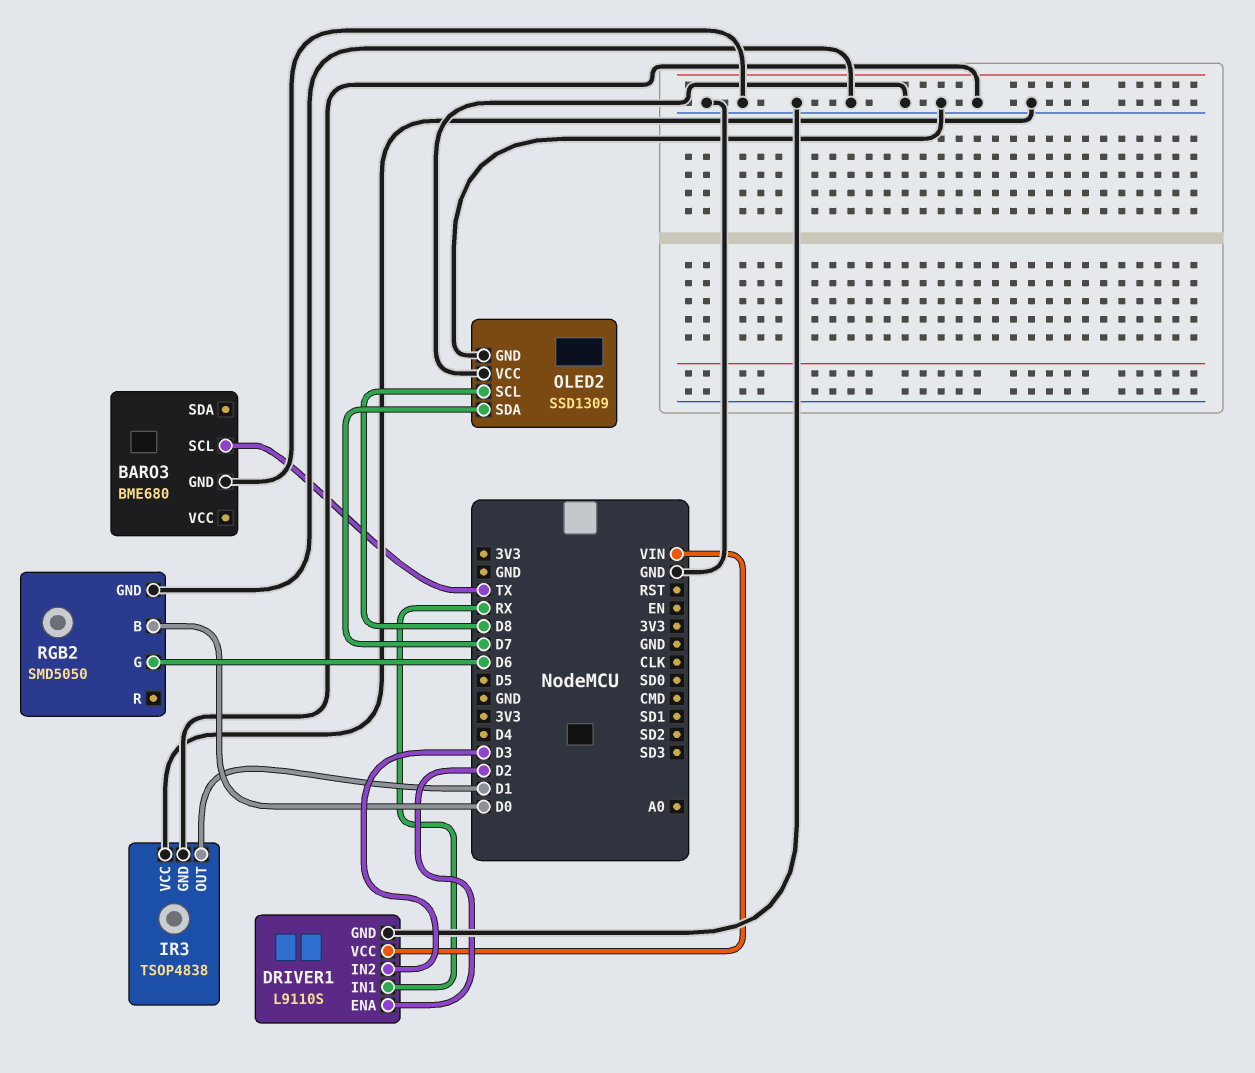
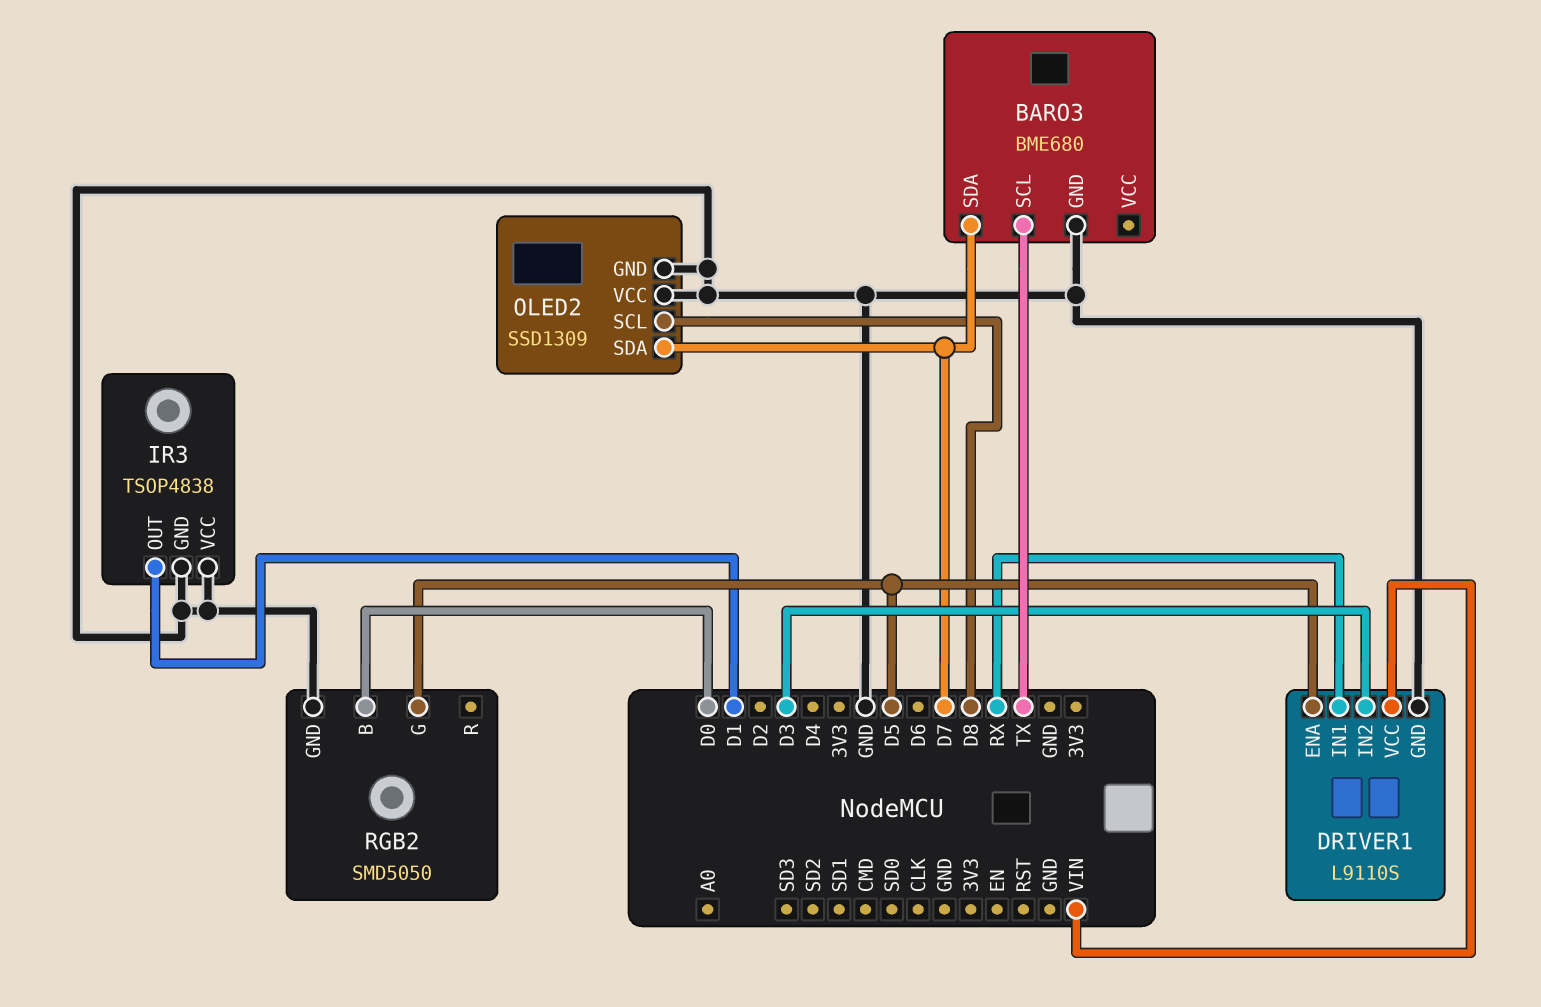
BARO3 pin SDA: none -> D7
DRIVER1 pin ENA: D2 -> D5
RGB2 pin G: D6 -> D5

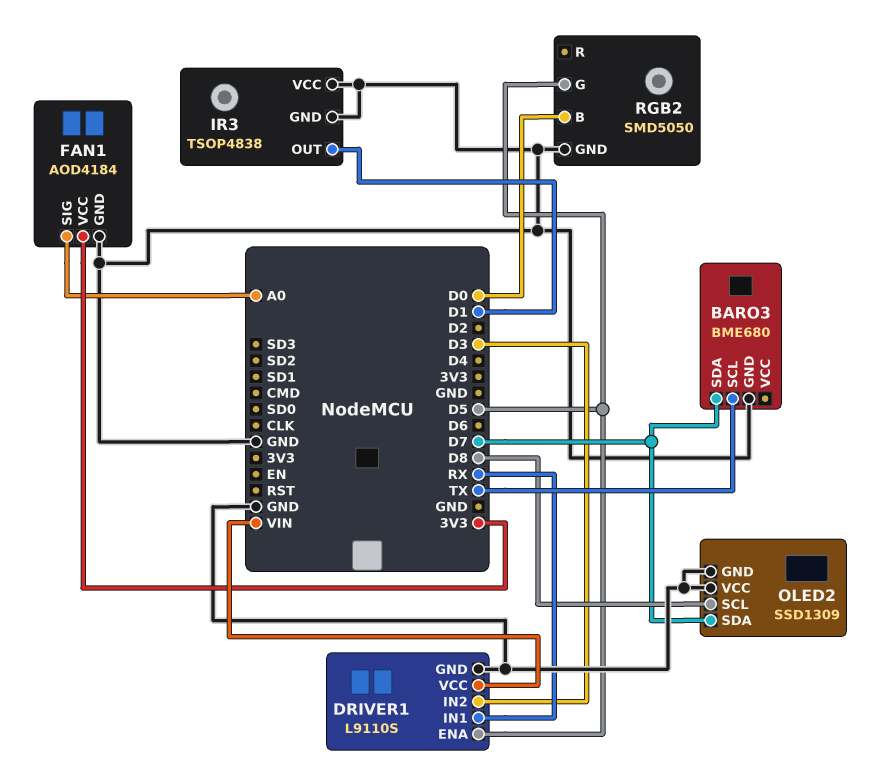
FAN1: none -> AOD4184
FAN1 pin GND: none -> GND
FAN1 pin SIG: none -> A0
FAN1 pin VCC: none -> 3V3

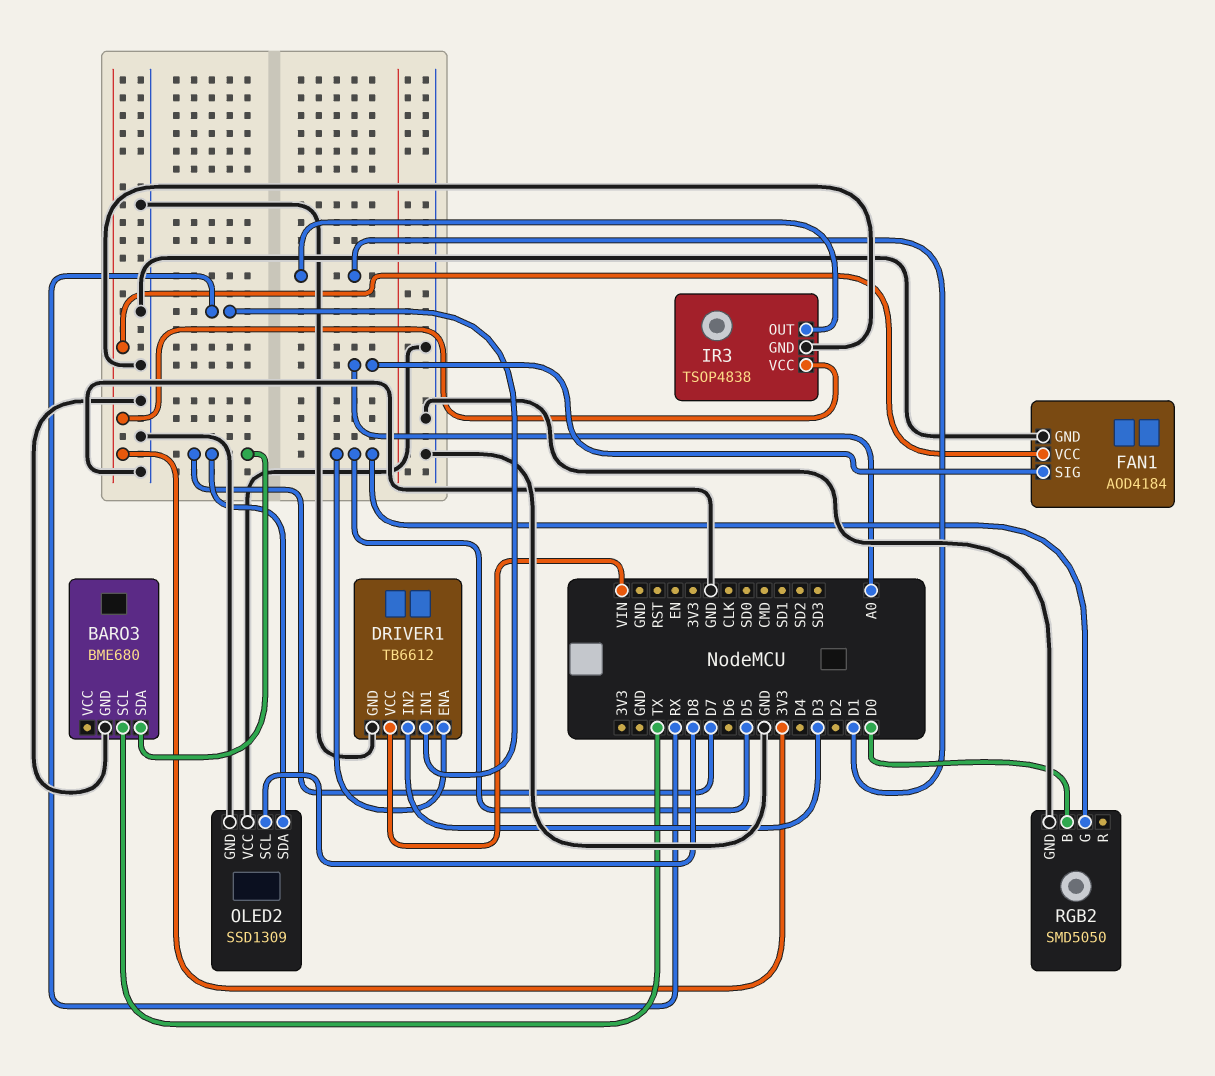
DRIVER1: L9110S -> TB6612
IR3 pin VCC: GND -> 3V3

